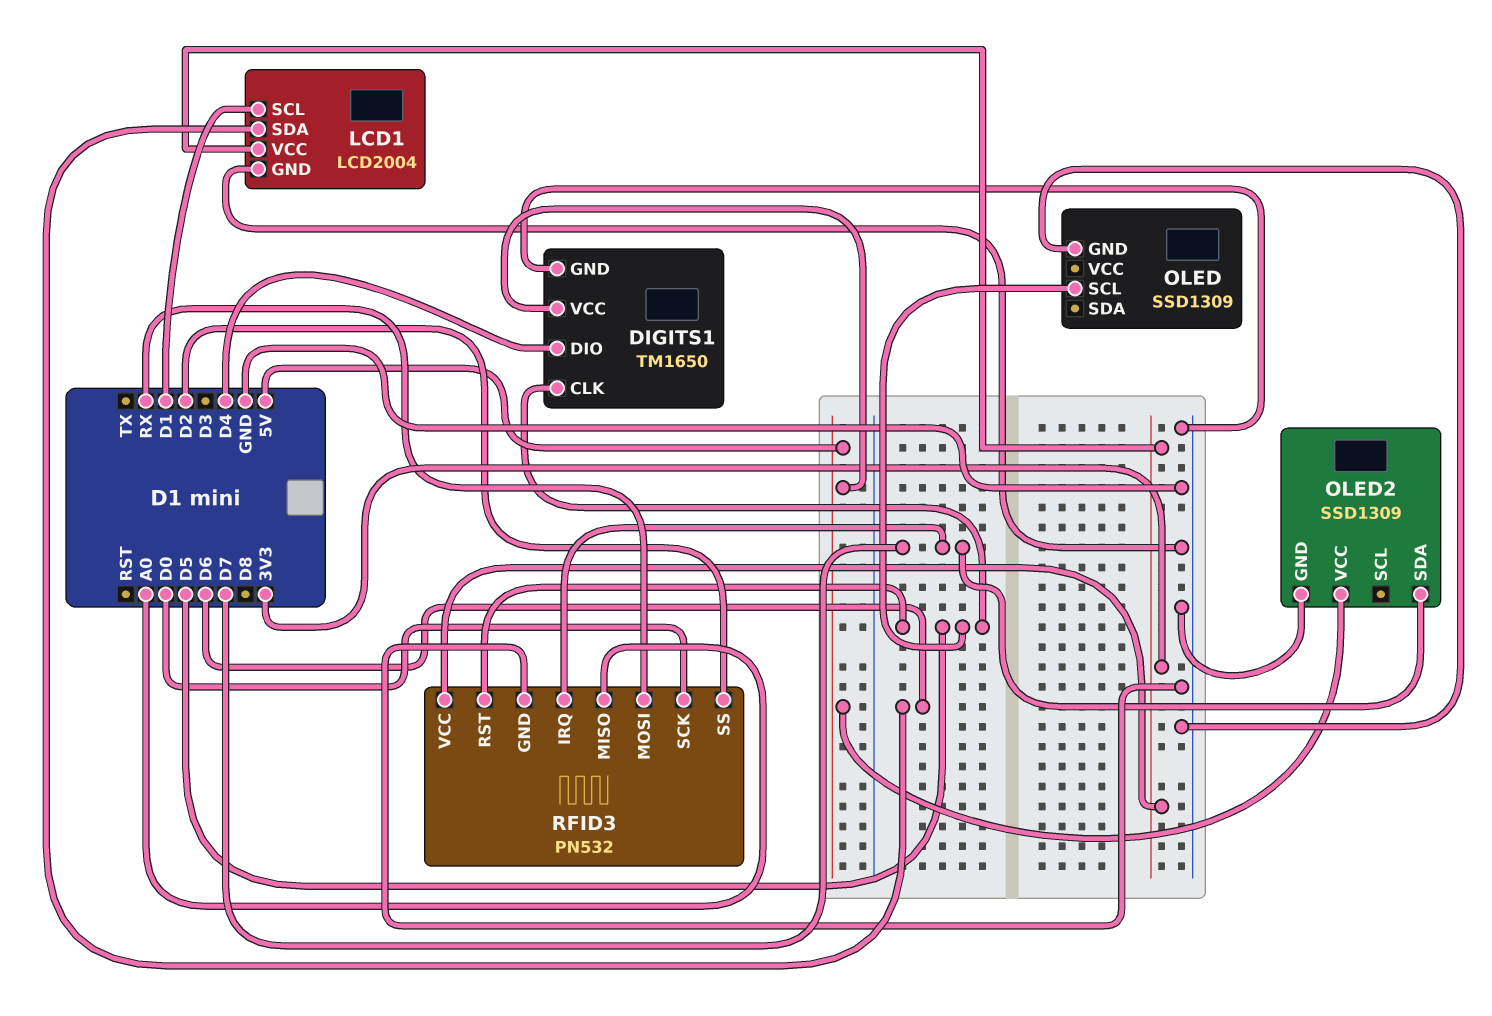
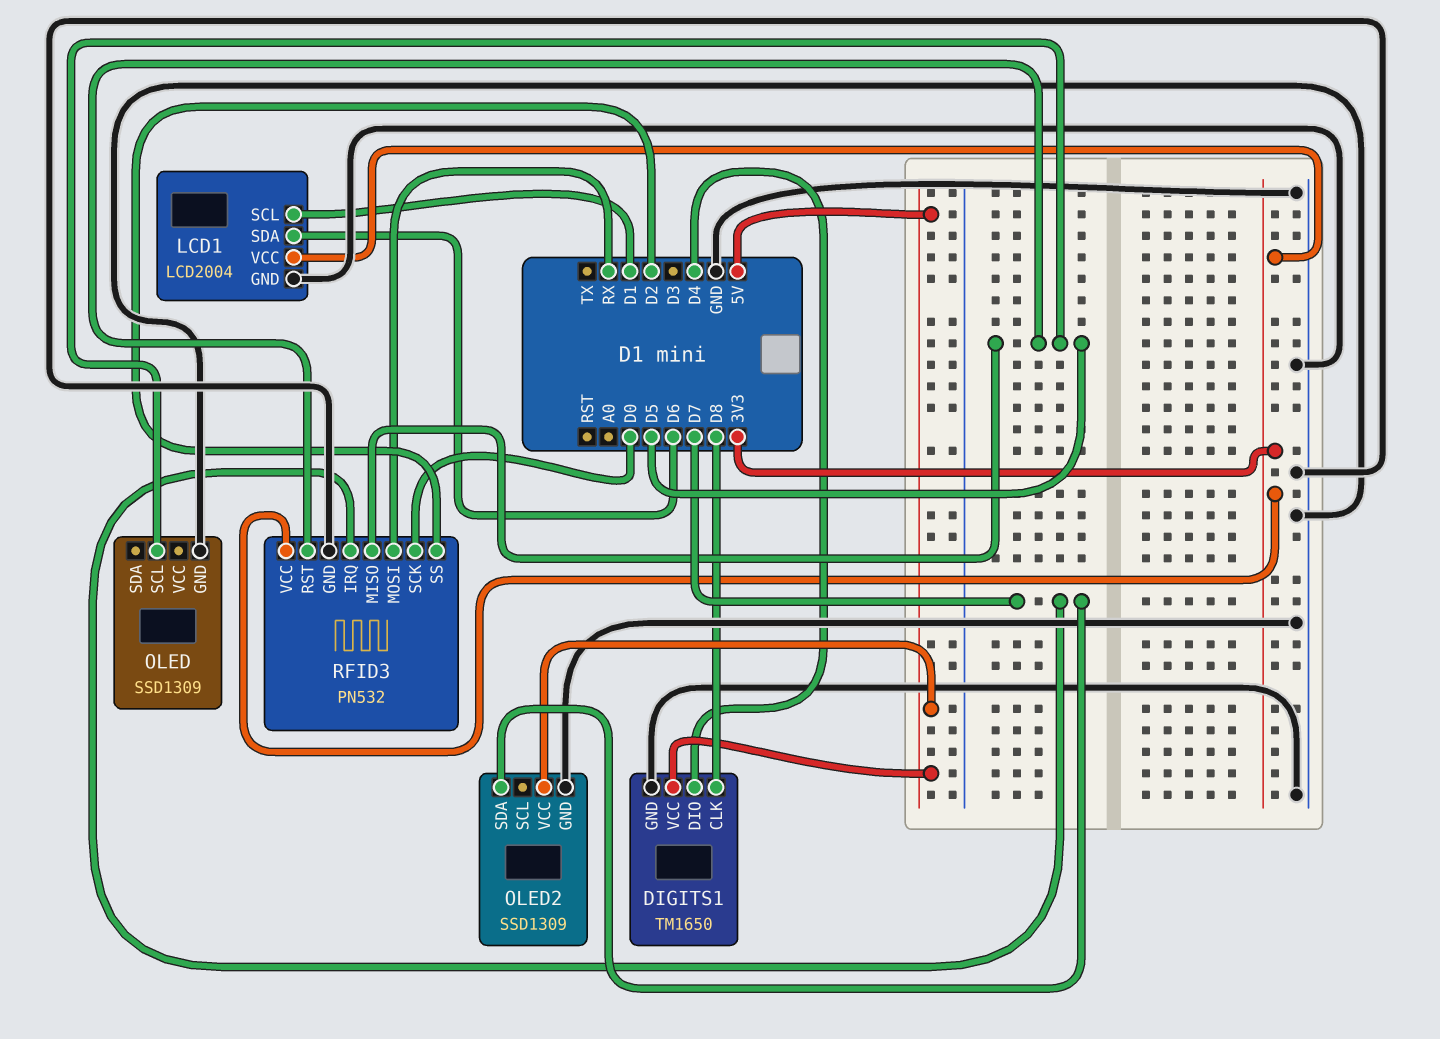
DIGITS1 pin CLK: D5 -> D8
RFID3 pin MISO: A0 -> D5

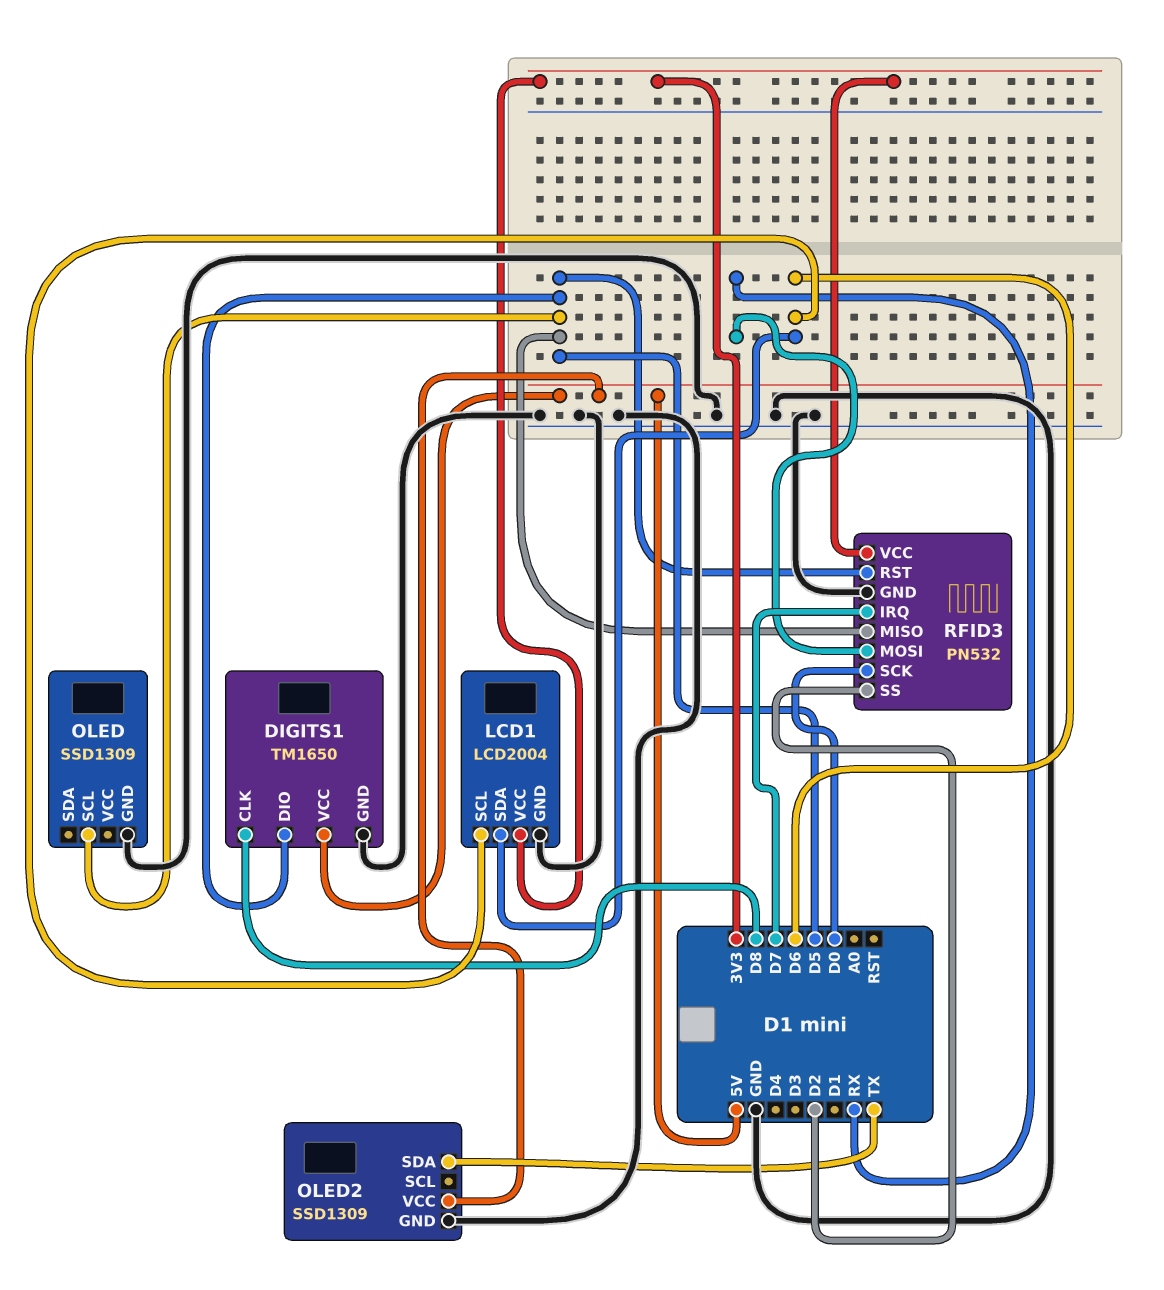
DIGITS1 pin DIO: D4 -> D5
LCD1 pin SCL: D1 -> D6
OLED2 pin SDA: D7 -> TX

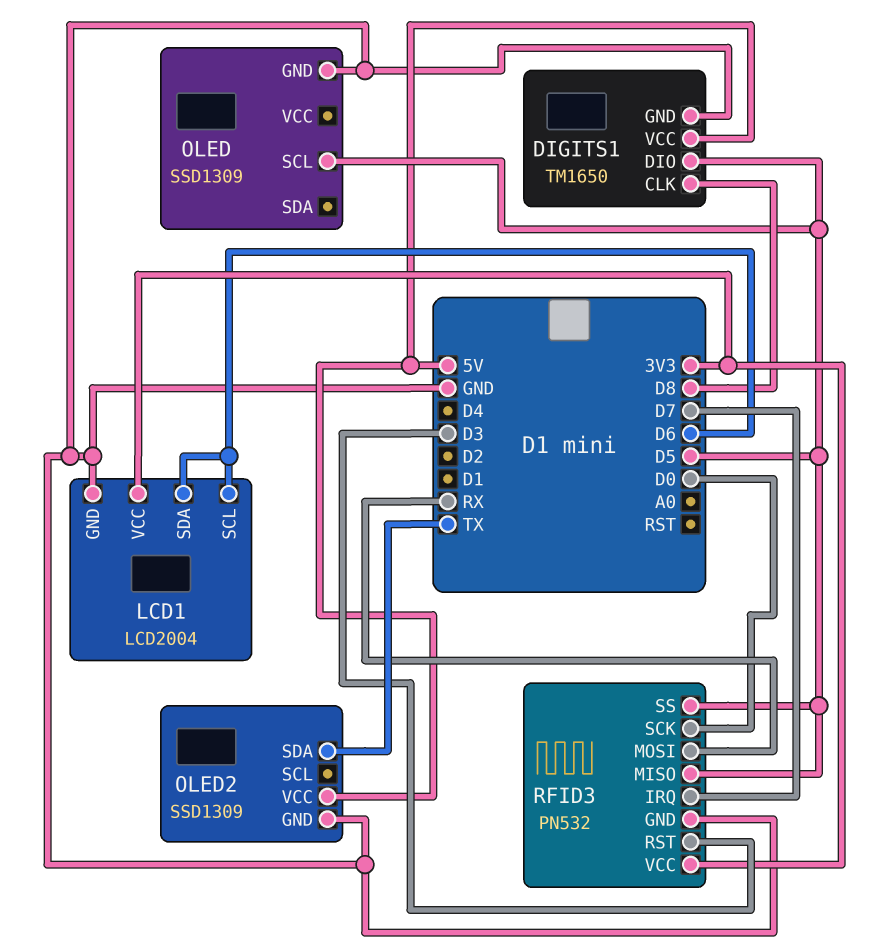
RFID3 pin RST: D5 -> D3
RFID3 pin SS: D2 -> D5

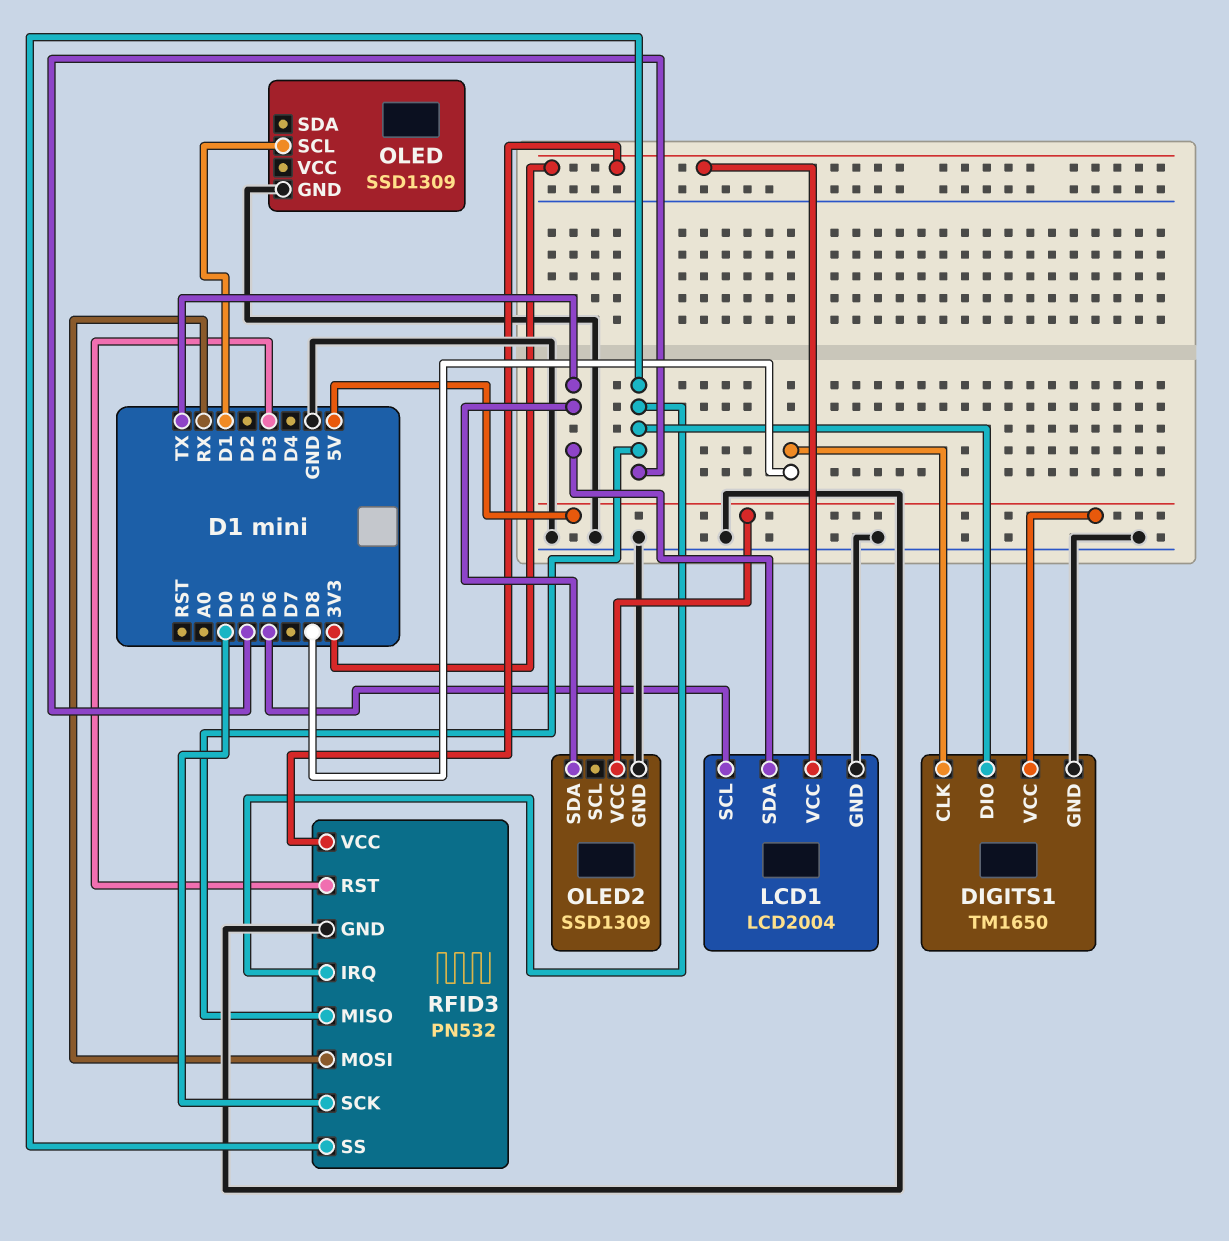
LCD1 pin SDA: D6 -> TX
OLED pin SCL: D5 -> D1
RFID3 pin IRQ: D7 -> D5

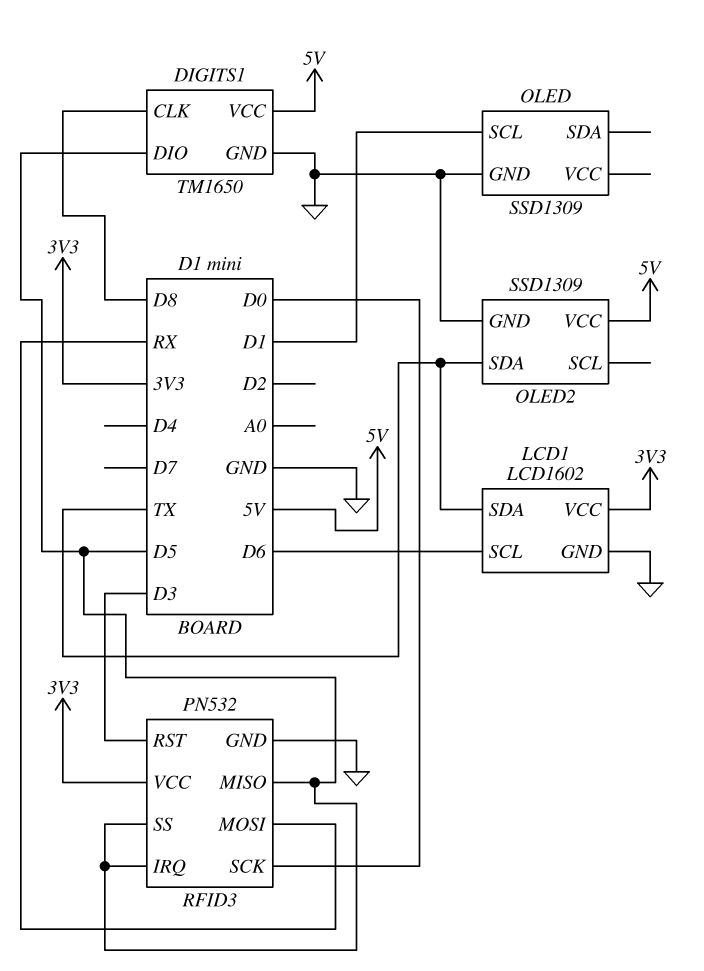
LCD1: LCD2004 -> LCD1602

